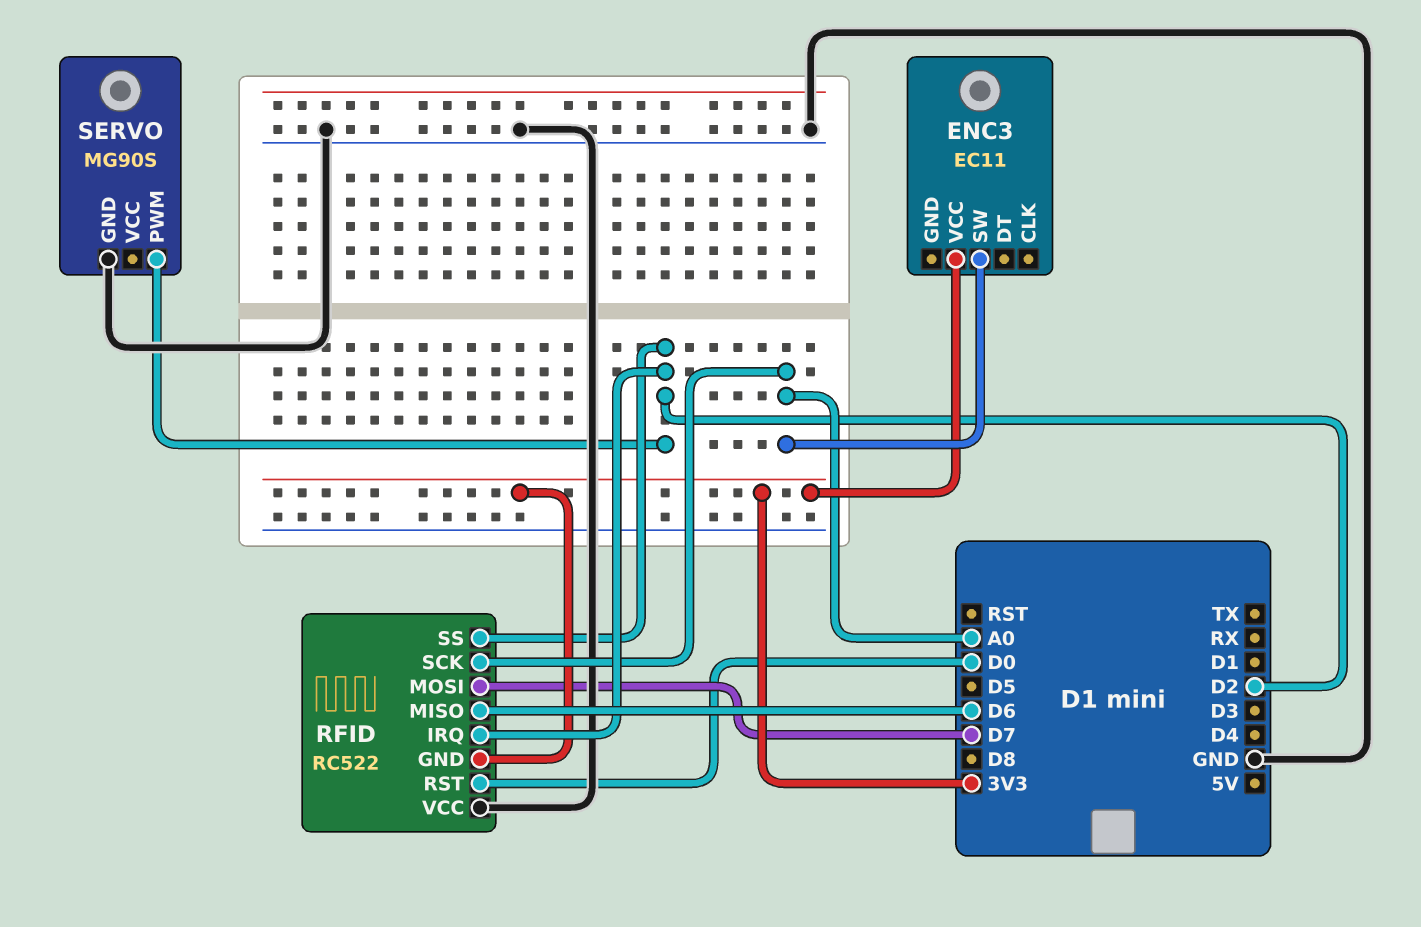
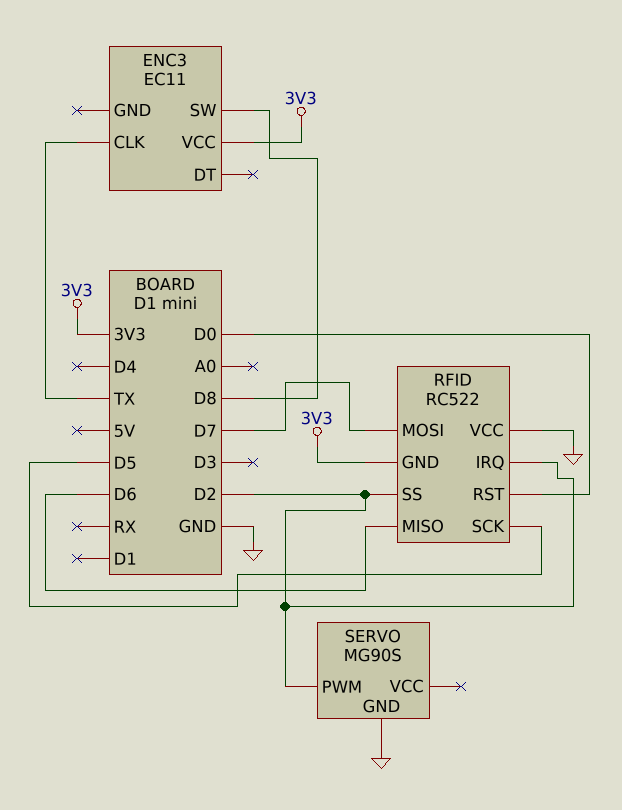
ENC3 pin CLK: none -> TX
ENC3 pin SW: A0 -> D8
RFID pin SCK: A0 -> D5

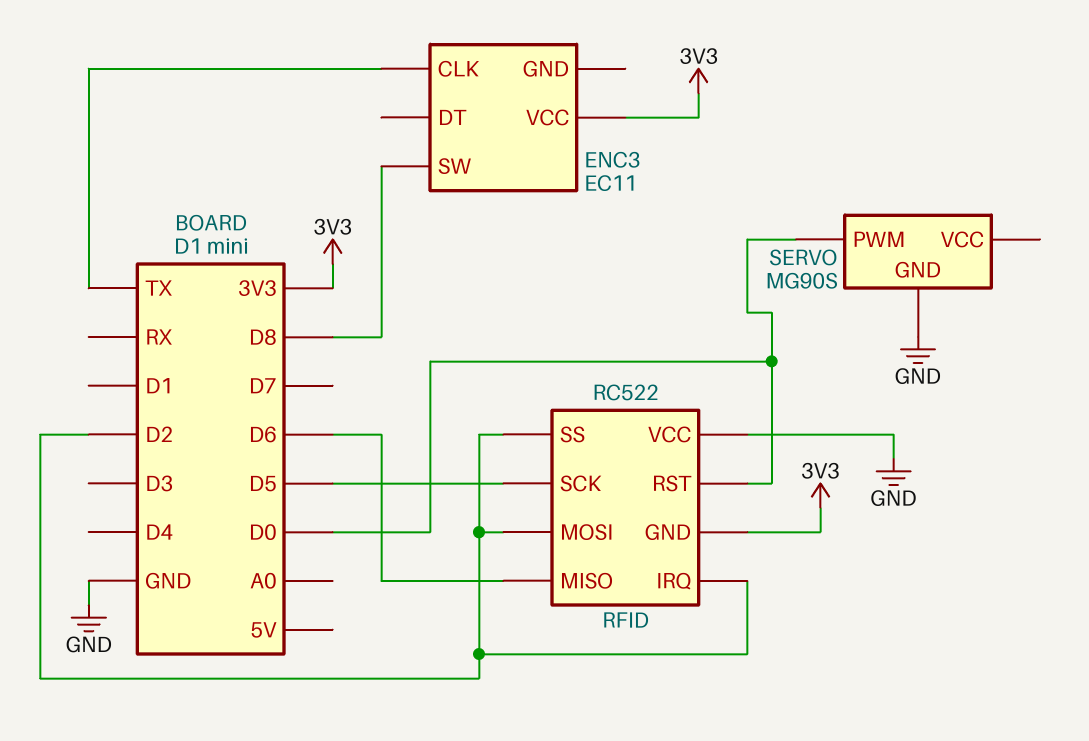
RFID pin MOSI: D7 -> D2
SERVO pin PWM: D2 -> D0

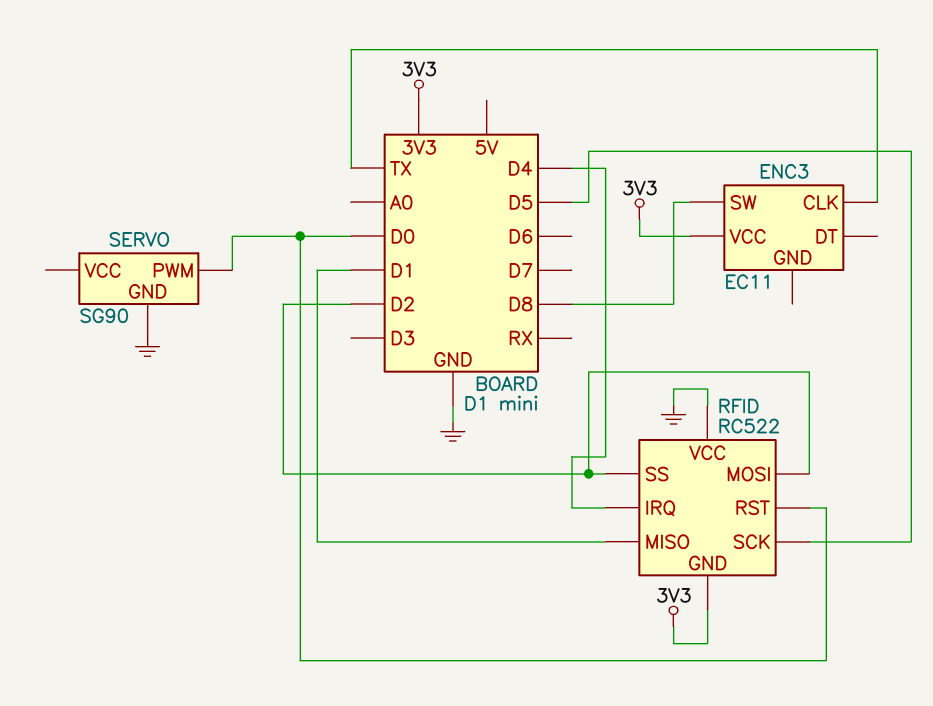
RFID pin IRQ: D2 -> D4
RFID pin MISO: D6 -> D1
SERVO: MG90S -> SG90

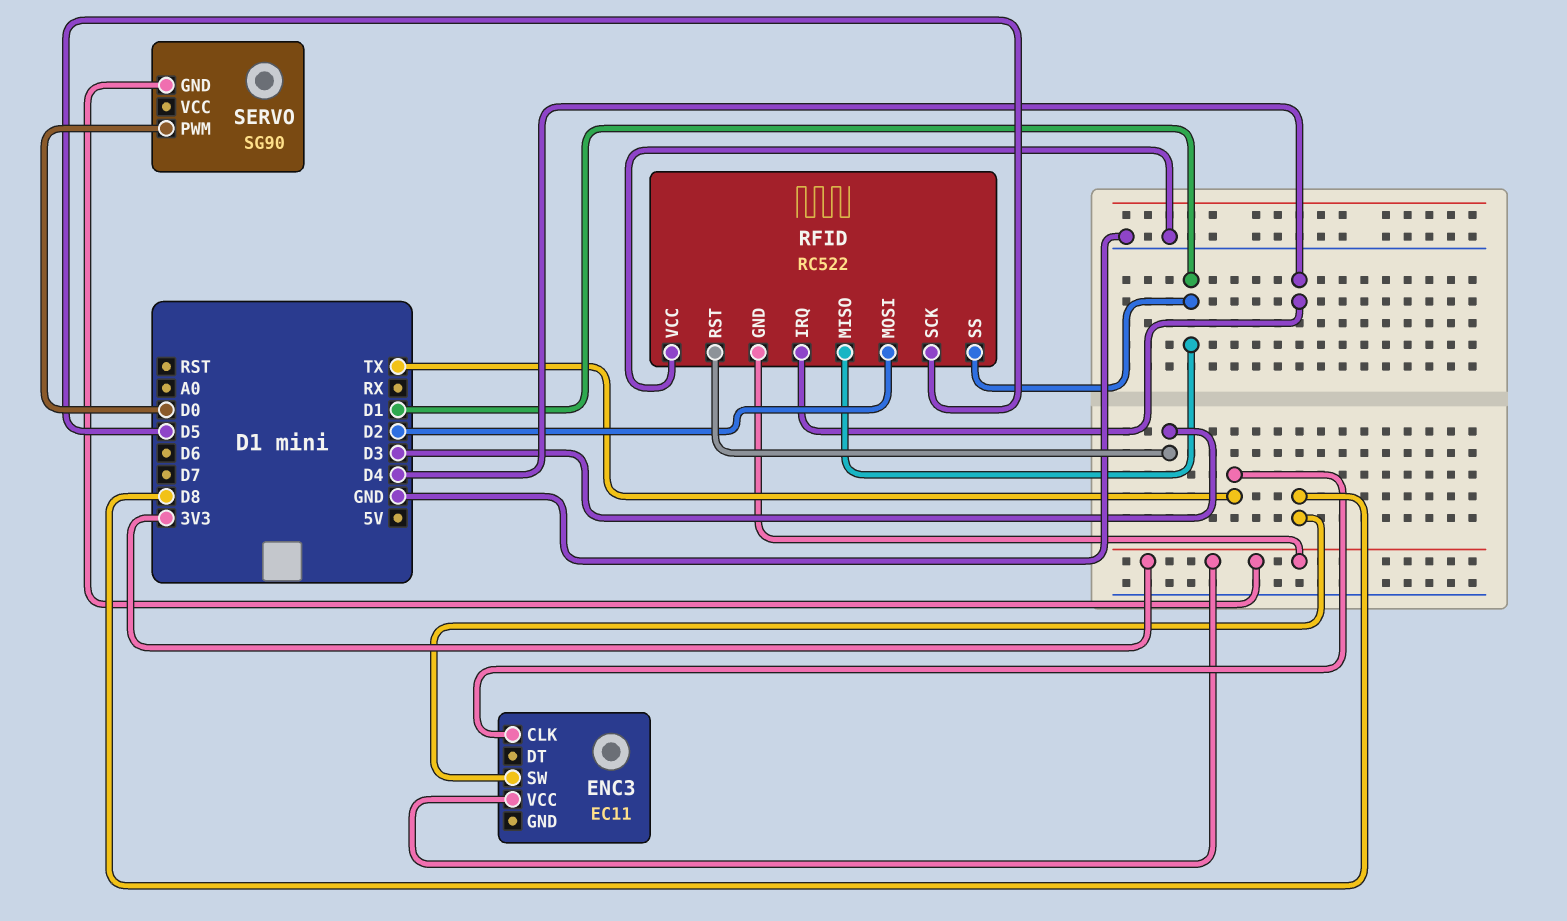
RFID pin RST: D0 -> D3
RFID pin SS: D2 -> D1
SERVO pin GND: GND -> 3V3

